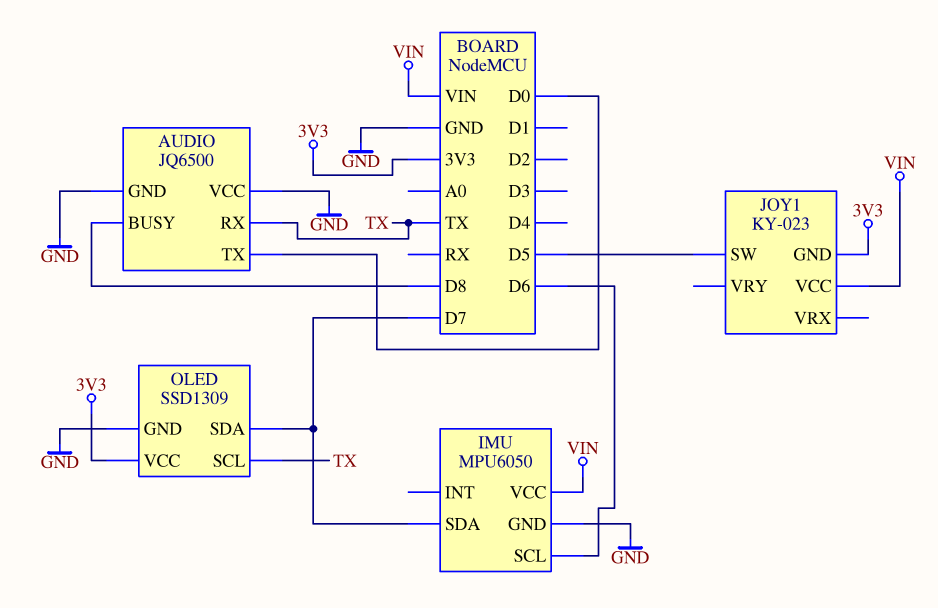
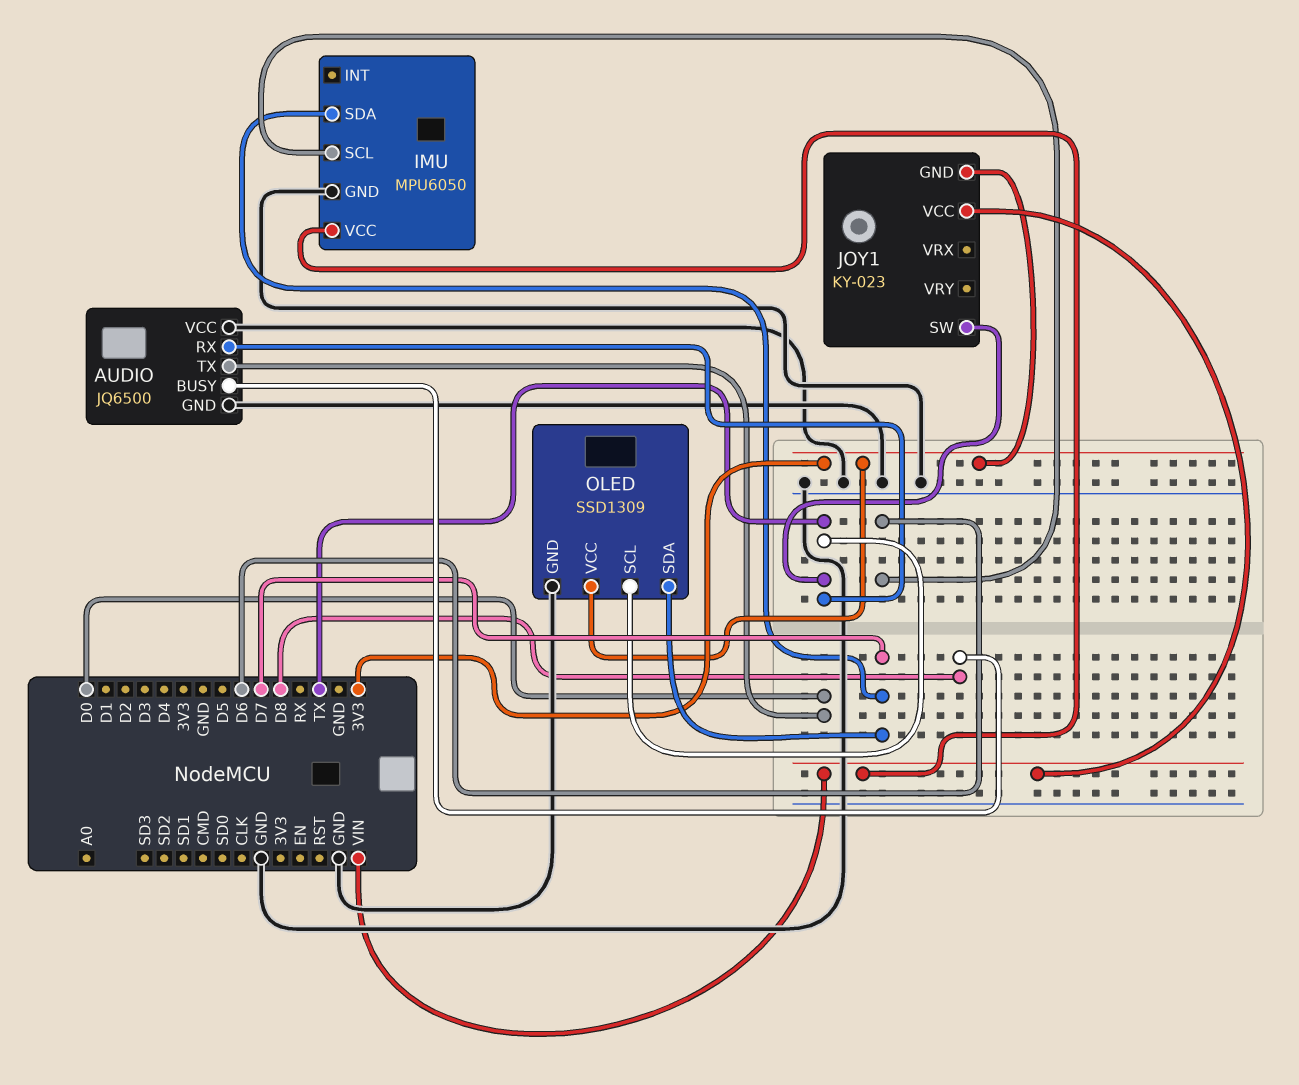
JOY1 pin SW: D5 -> TX

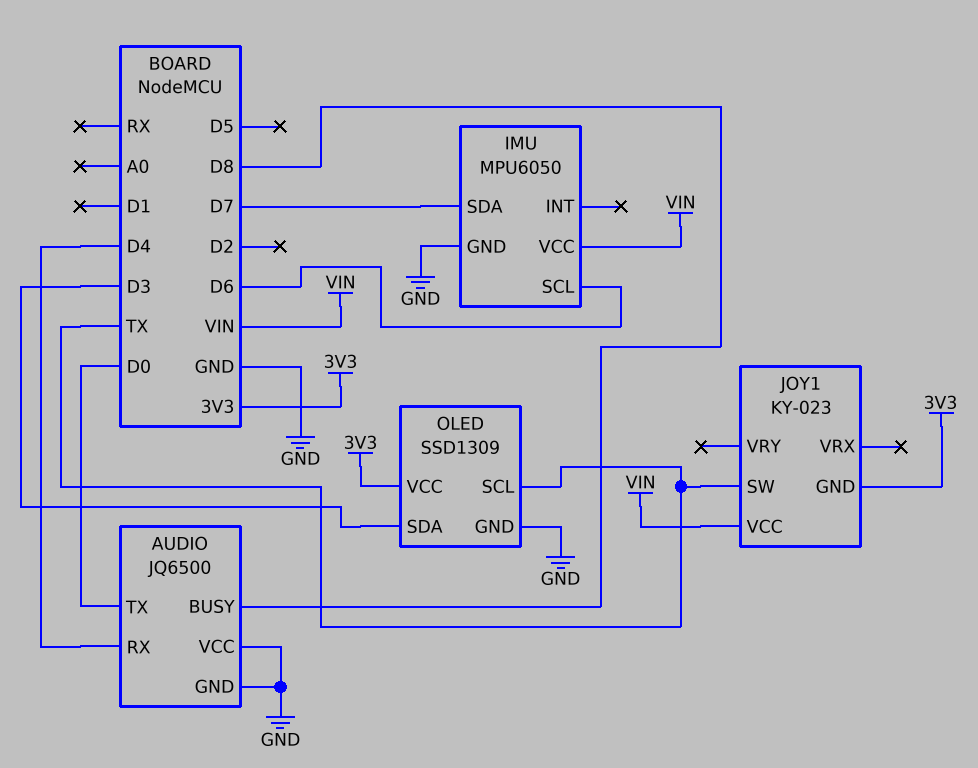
AUDIO pin RX: TX -> D4
OLED pin SDA: D7 -> D3

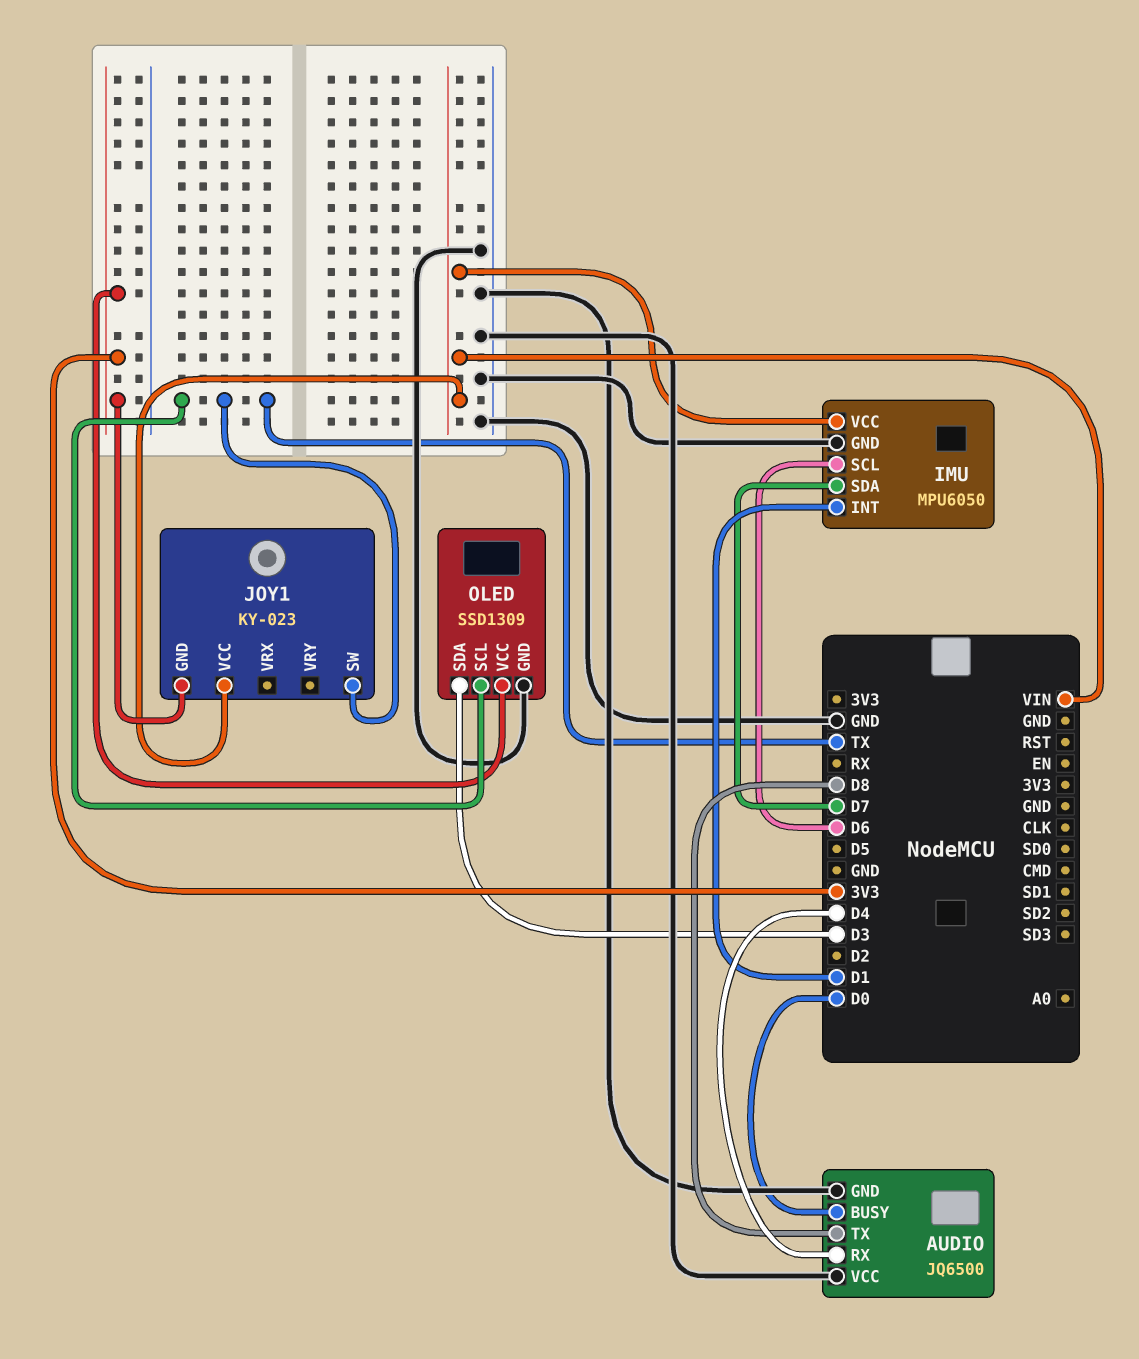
AUDIO pin BUSY: D8 -> D0
AUDIO pin TX: D0 -> D8
IMU pin INT: none -> D1

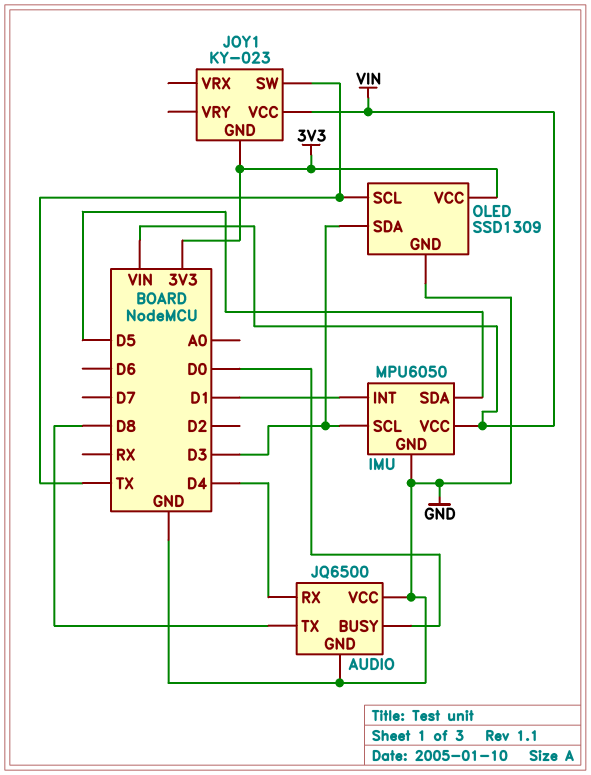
IMU pin SCL: D6 -> D3
IMU pin SDA: D7 -> D5

